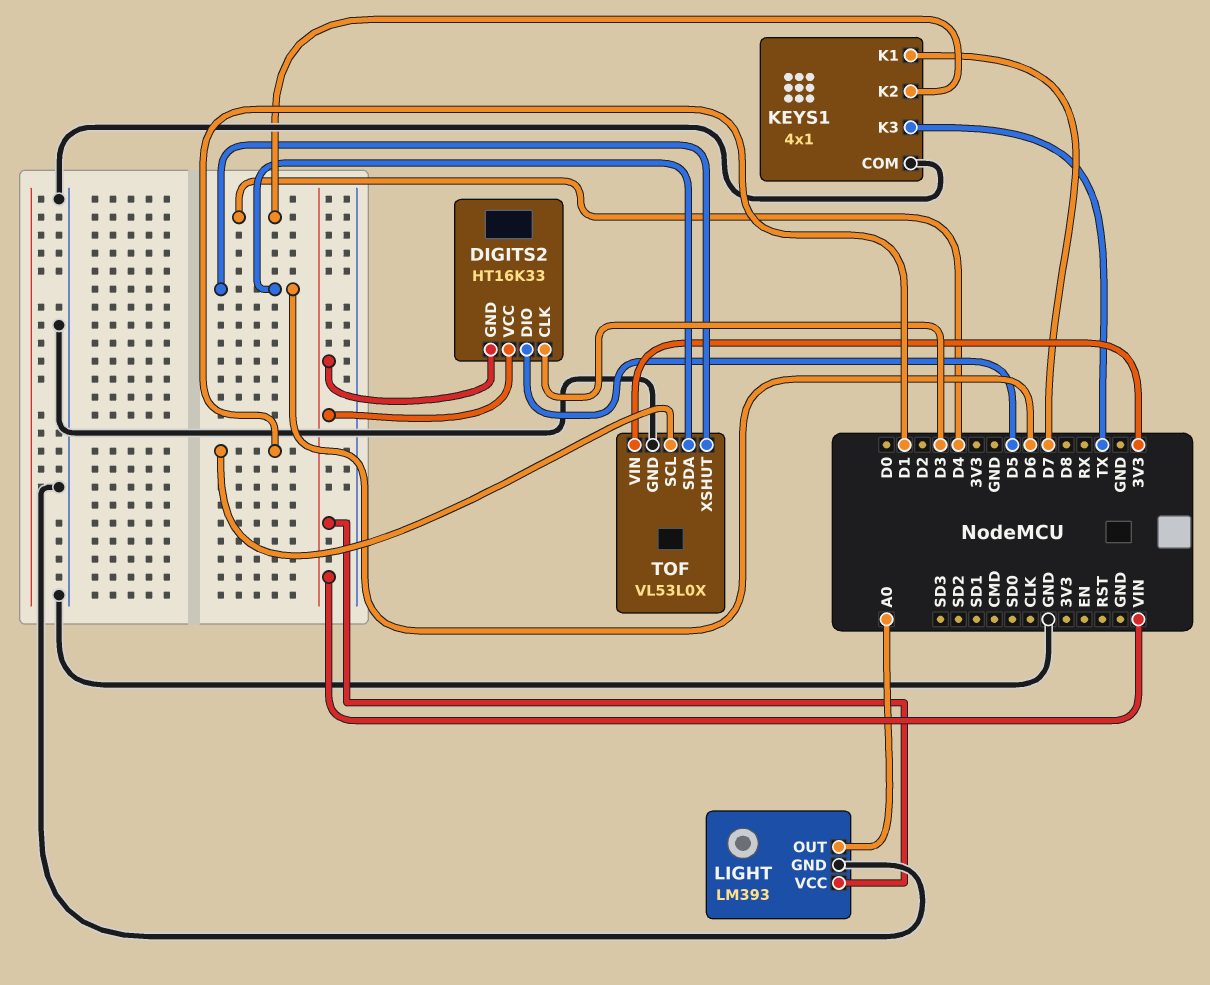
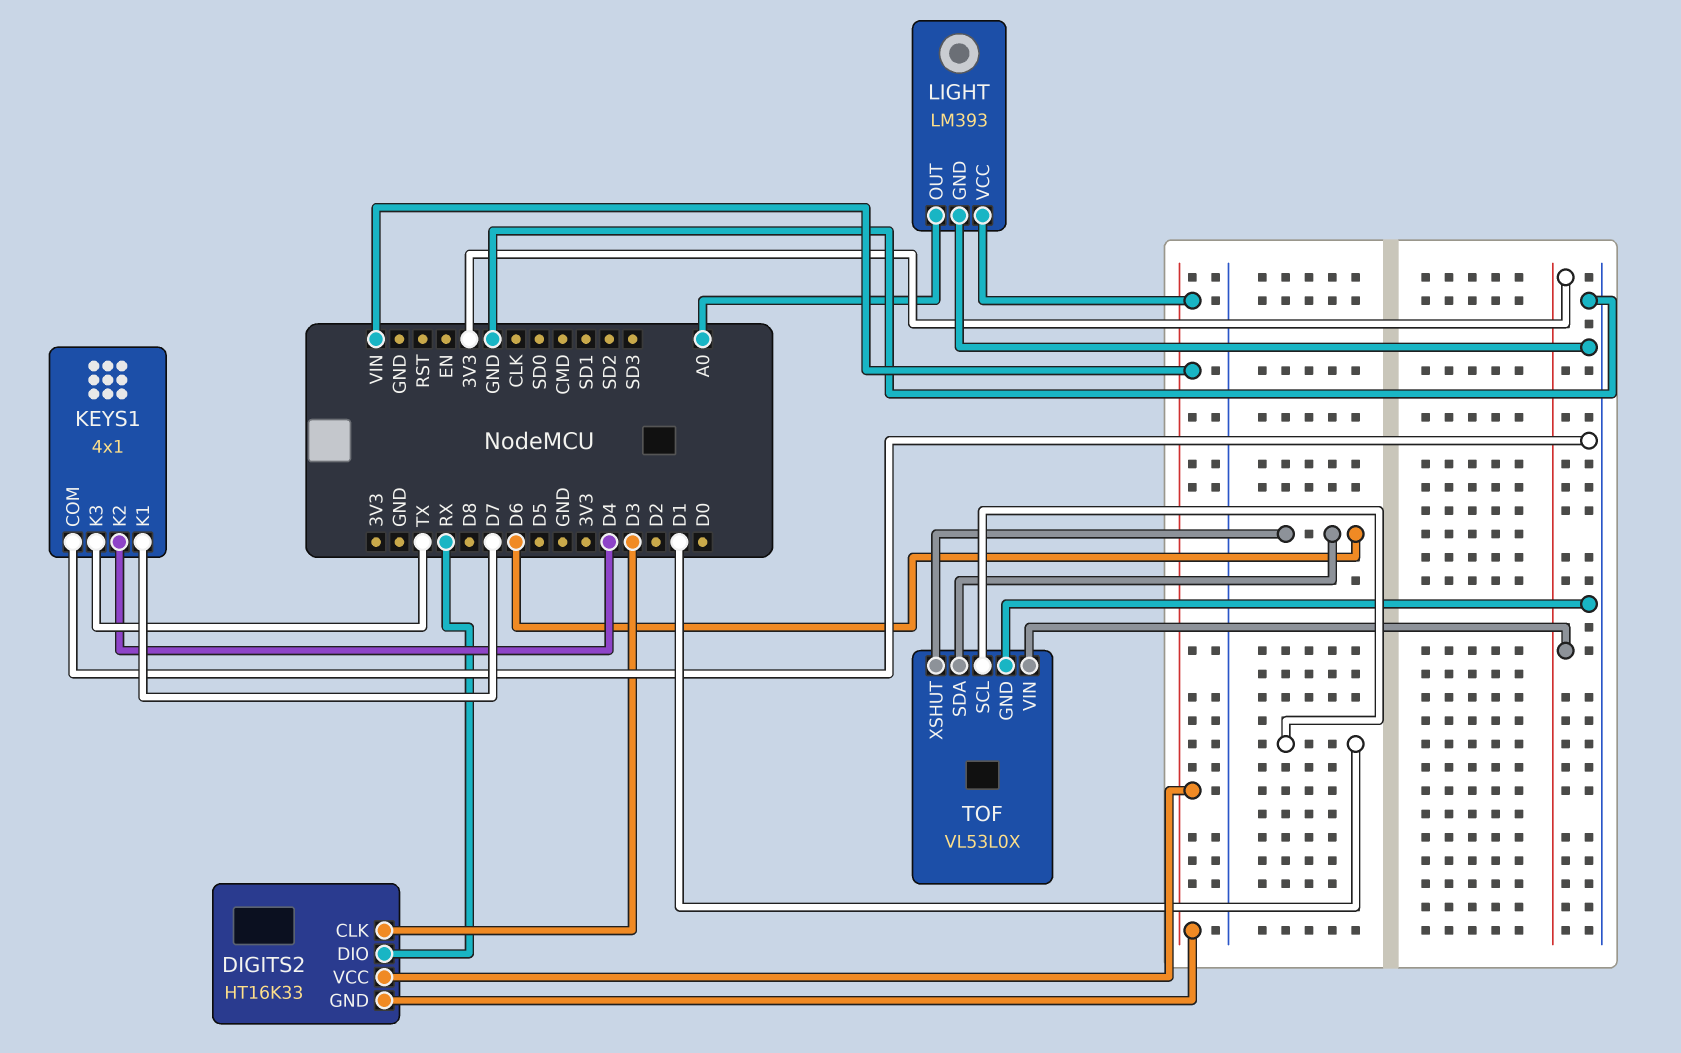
DIGITS2 pin DIO: D5 -> RX

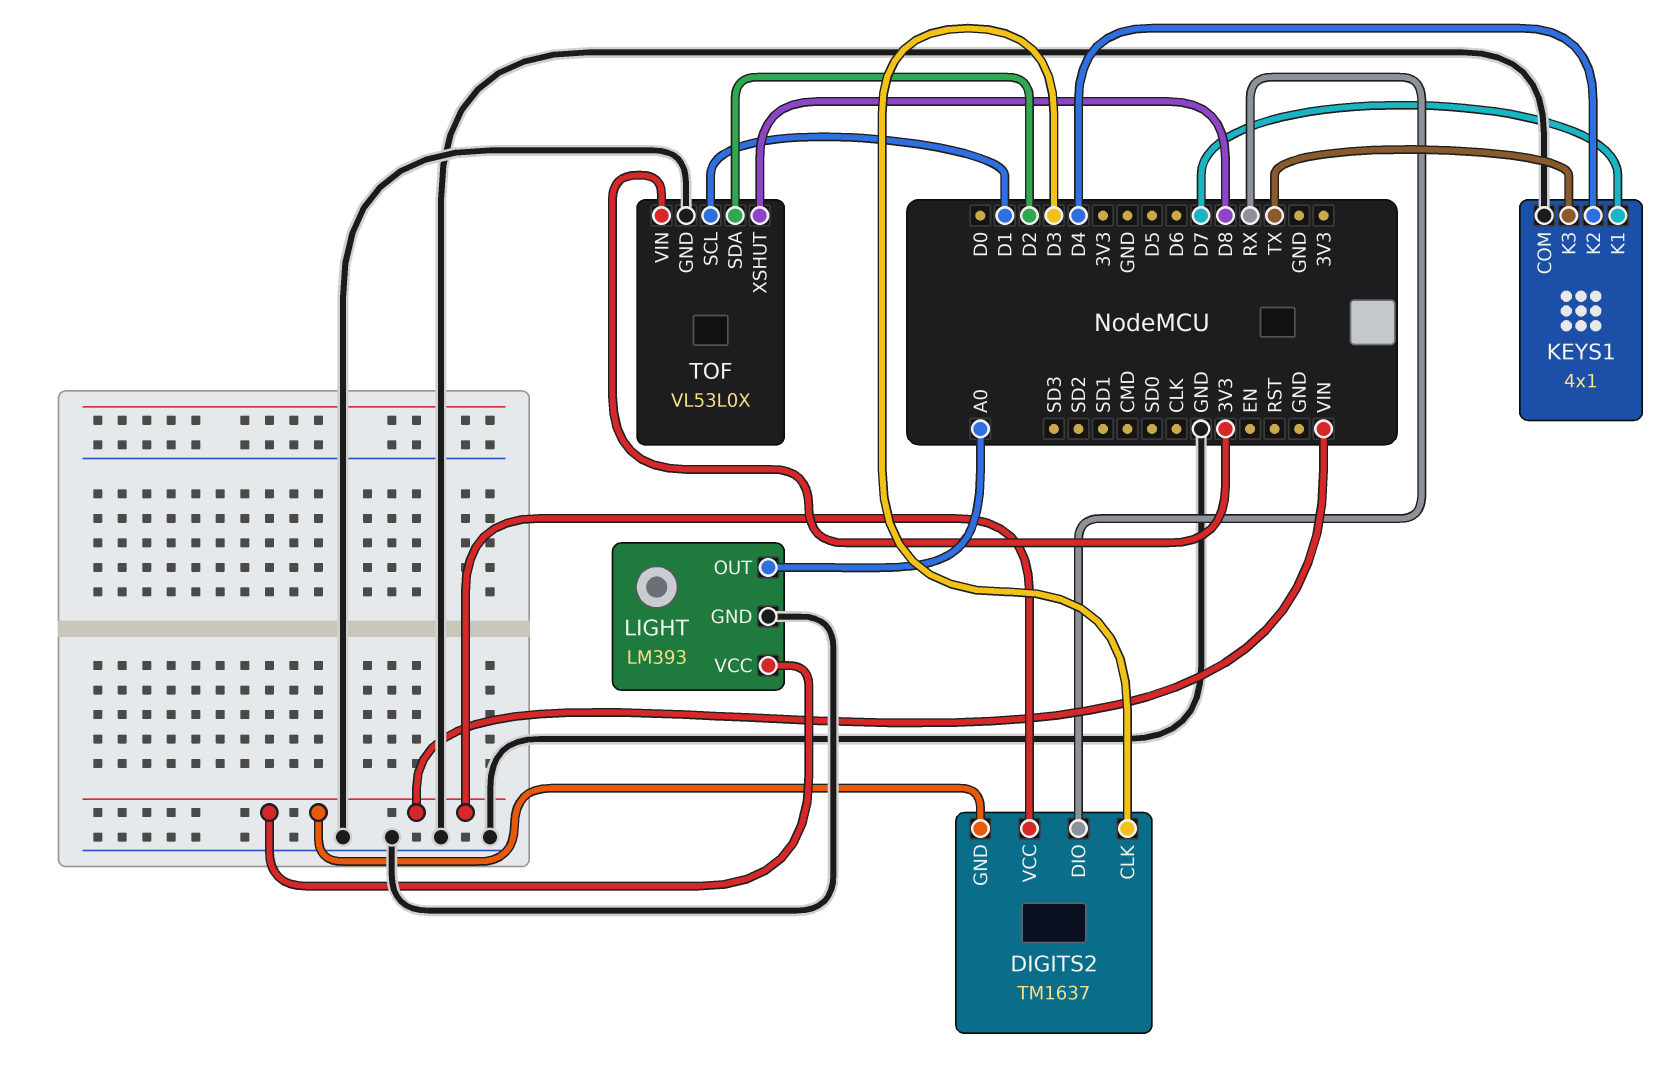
DIGITS2: HT16K33 -> TM1637
TOF pin SDA: D6 -> D2
TOF pin XSHUT: D6 -> D8

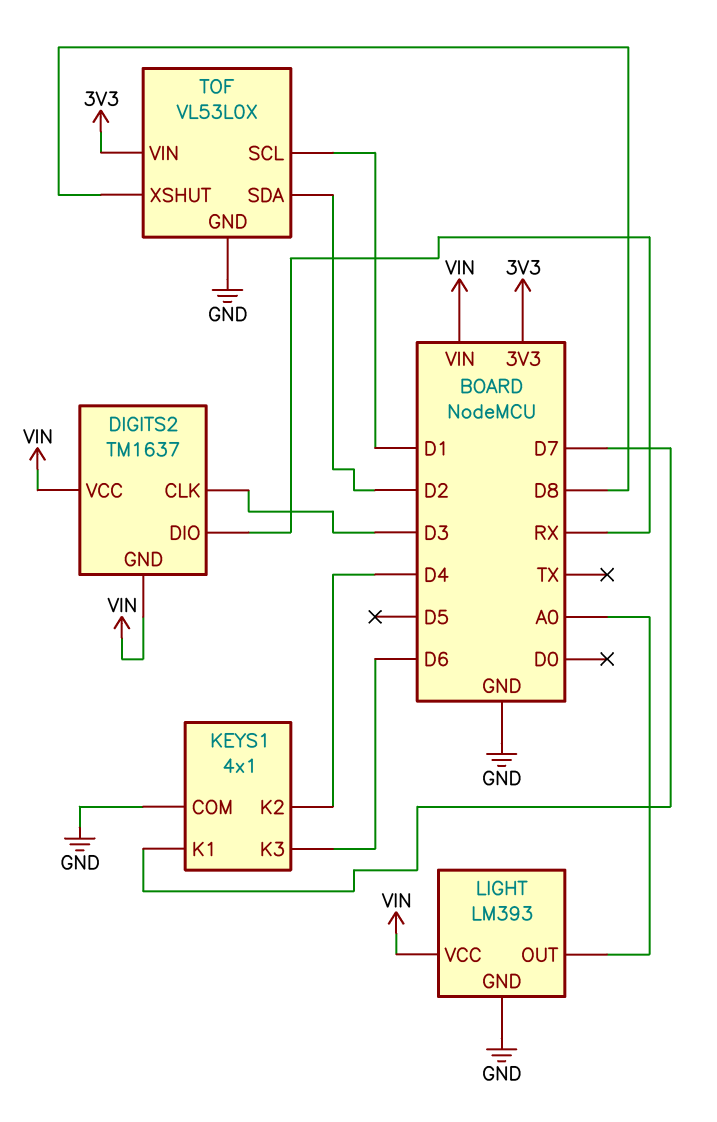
KEYS1 pin K3: TX -> D6

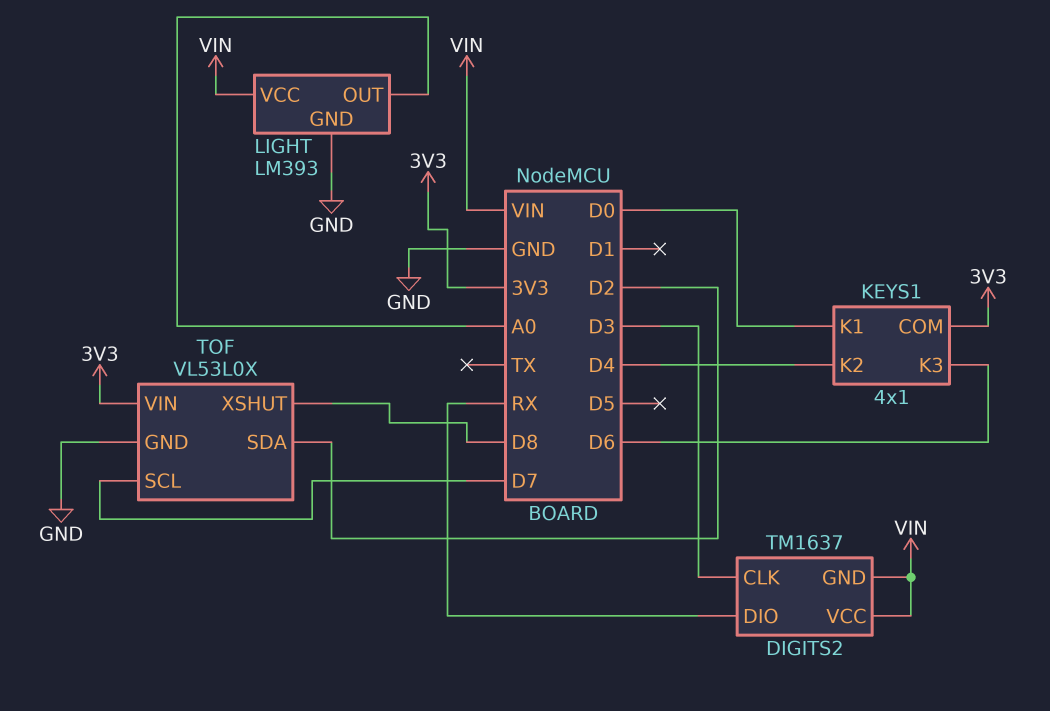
KEYS1 pin COM: GND -> 3V3
KEYS1 pin K1: D7 -> D0
TOF pin SCL: D1 -> D7

